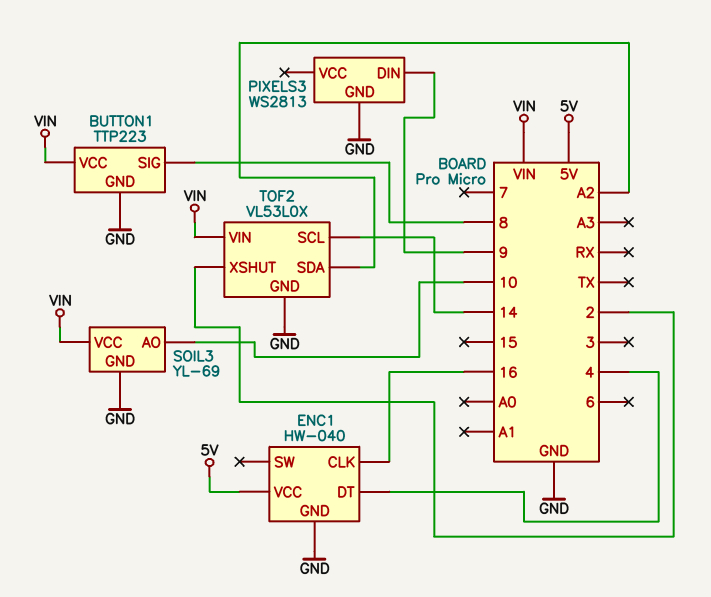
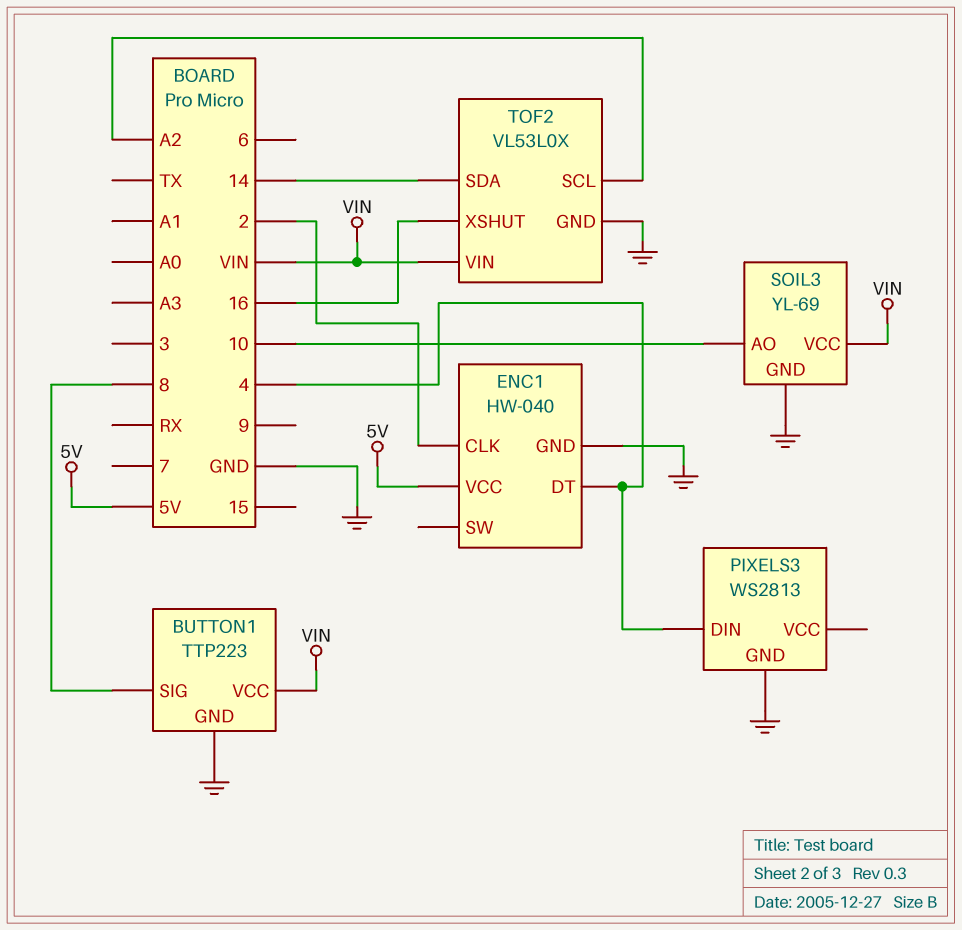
ENC1 pin CLK: 16 -> 2
PIXELS3 pin DIN: 9 -> 4
TOF2 pin SCL: 14 -> A2
TOF2 pin SDA: A2 -> 14
TOF2 pin XSHUT: 2 -> 16

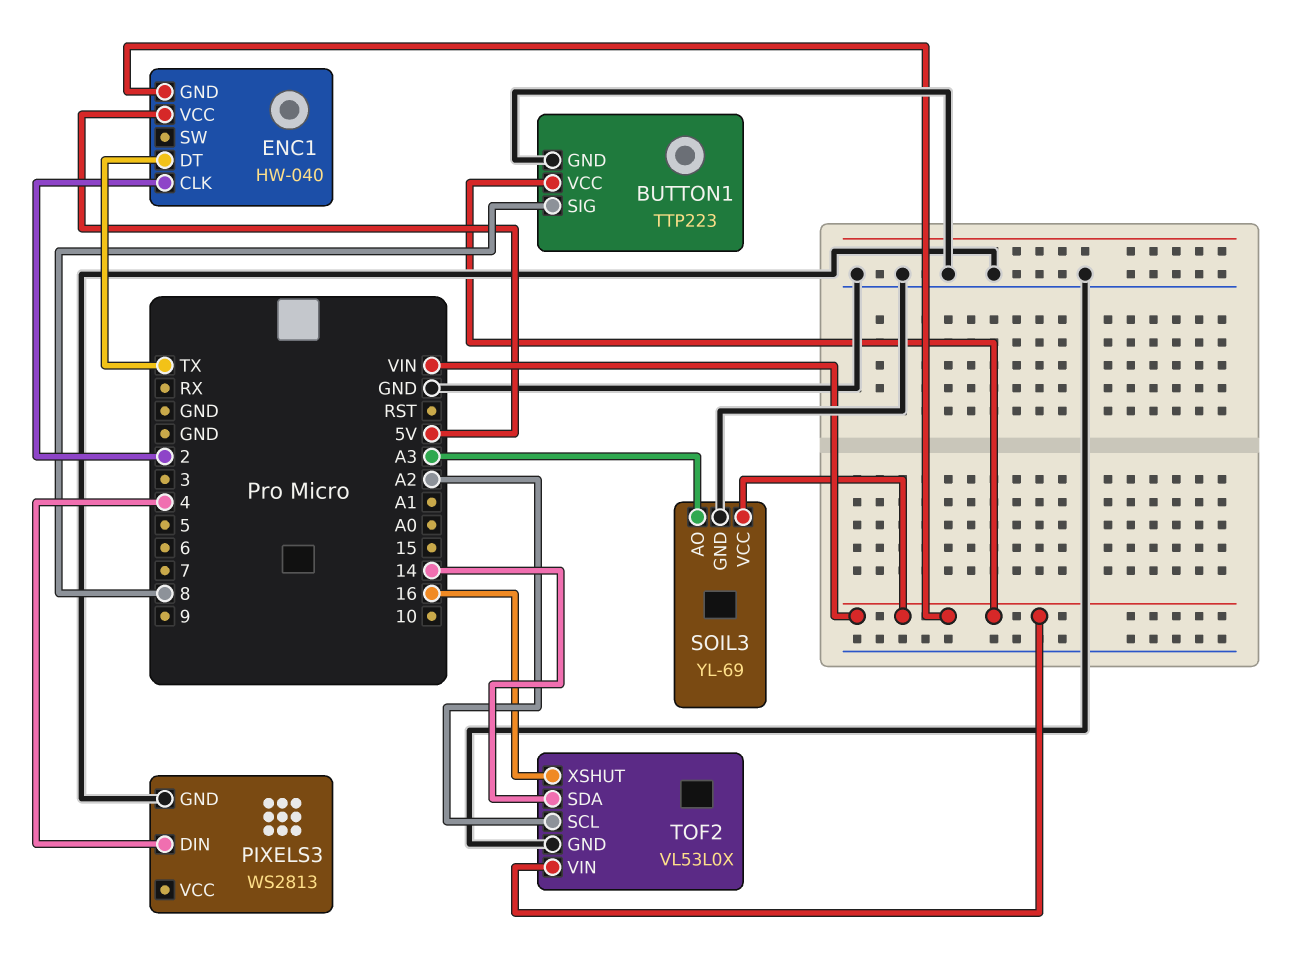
ENC1 pin DT: 4 -> TX
ENC1 pin GND: GND -> VIN
SOIL3 pin AO: 10 -> A3

